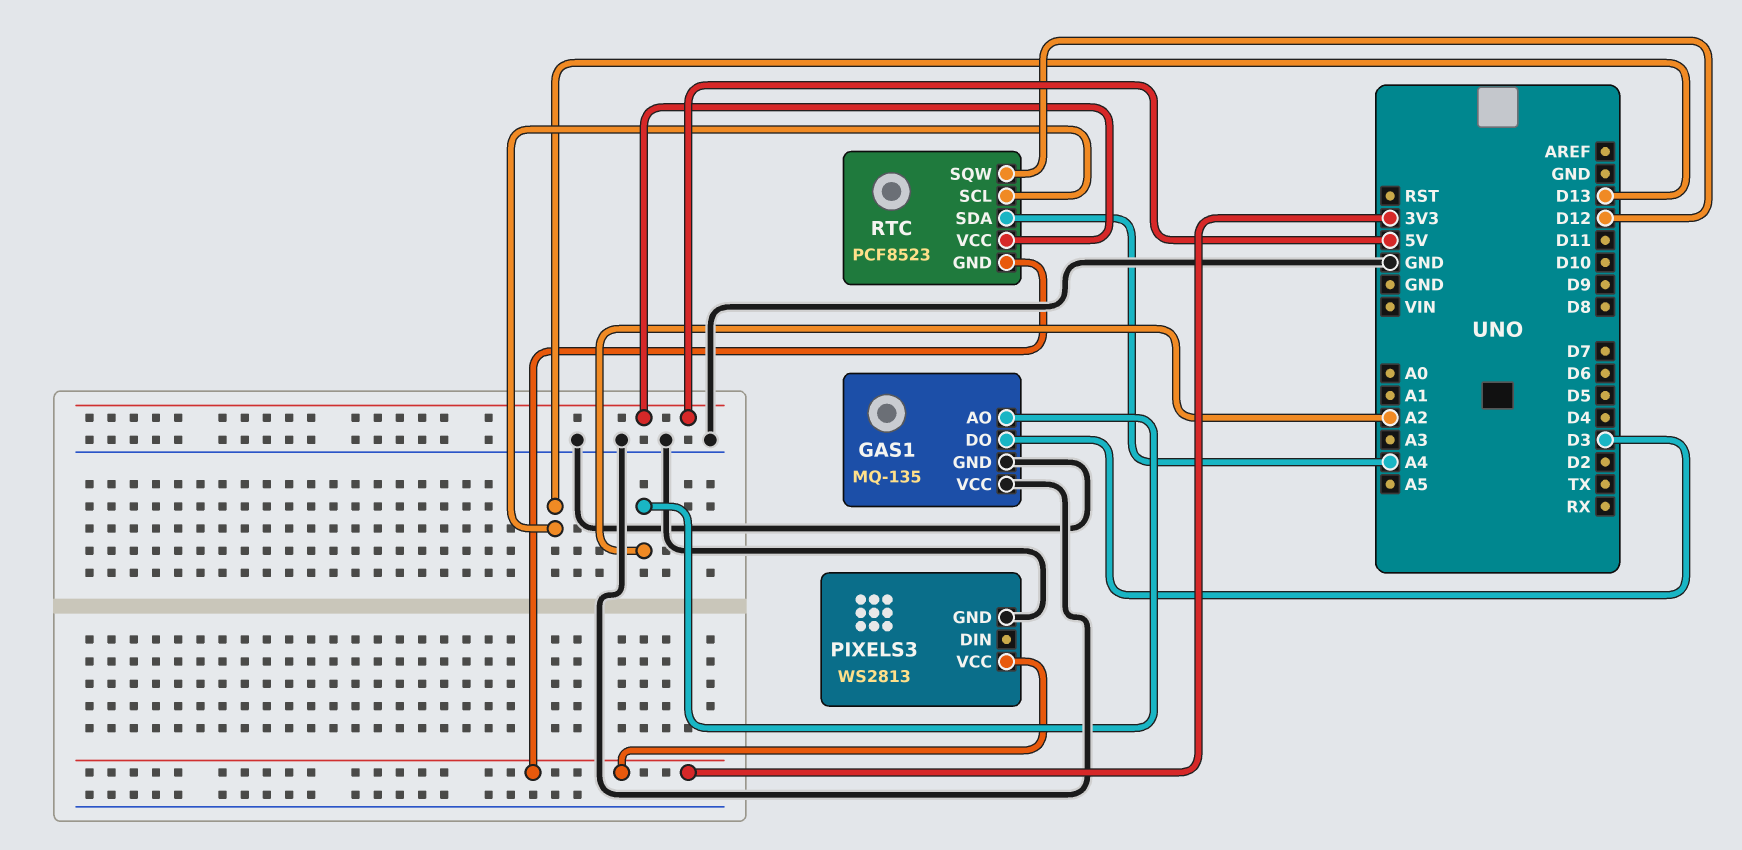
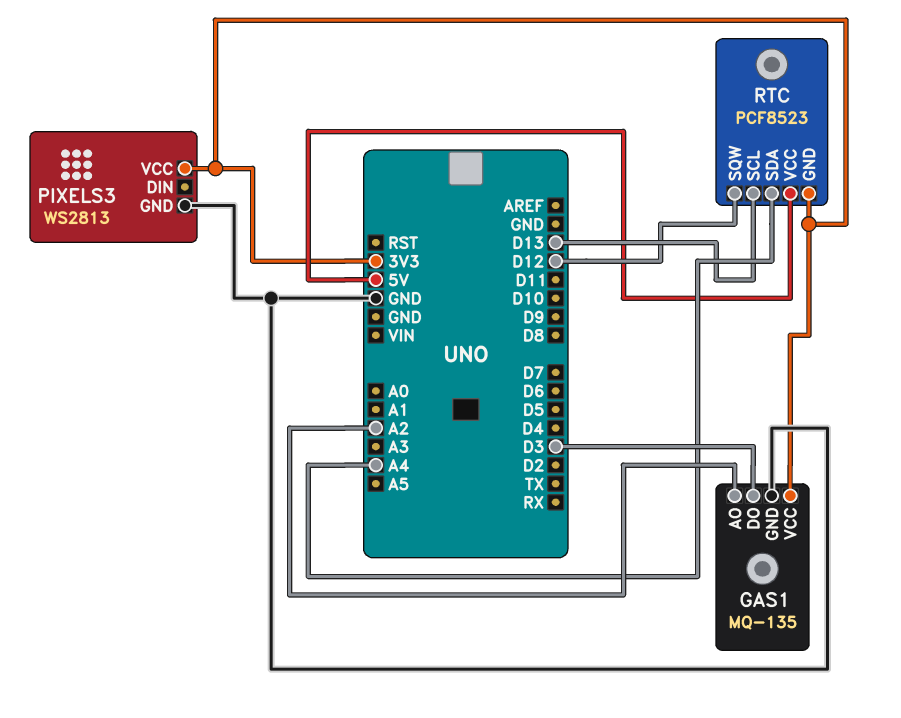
GAS1 pin VCC: GND -> 3V3

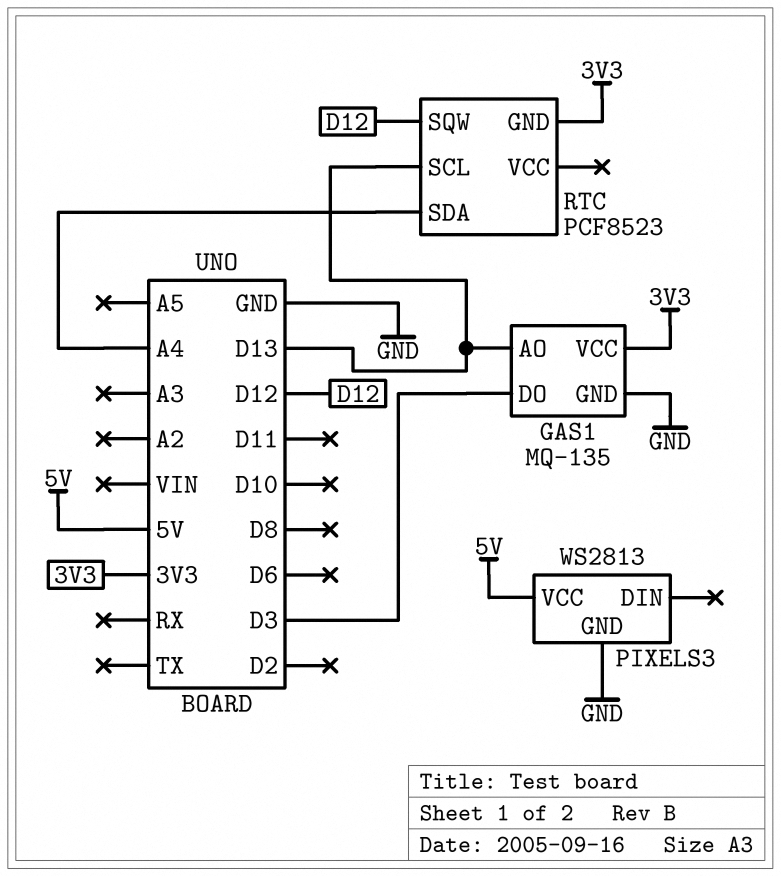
GAS1 pin AO: A2 -> D13
PIXELS3 pin VCC: 3V3 -> 5V
RTC pin VCC: 5V -> none

